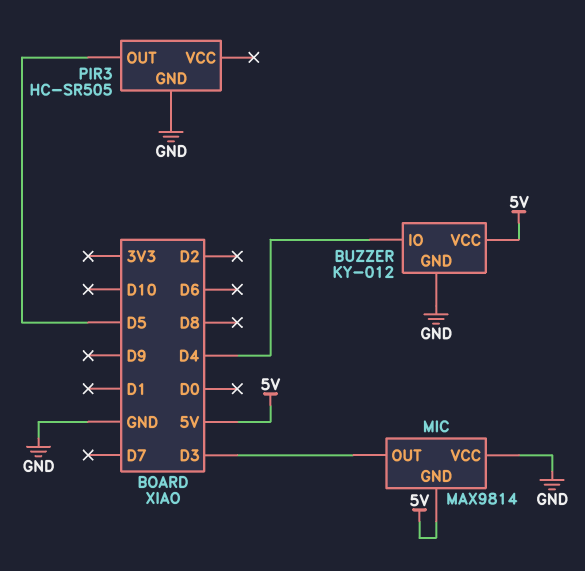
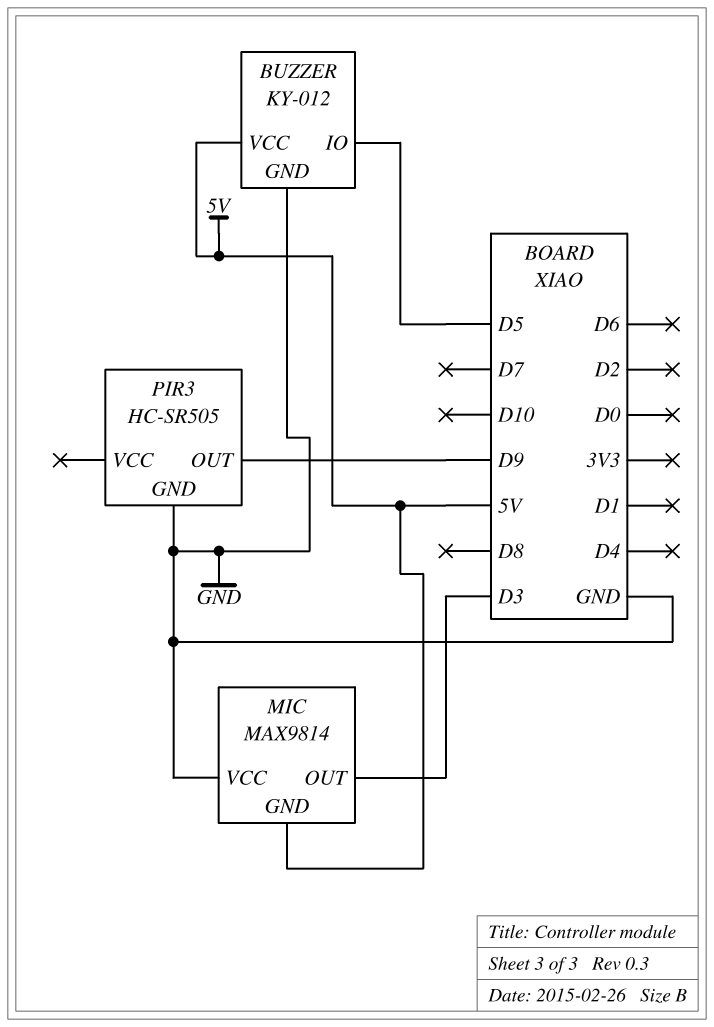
BUZZER pin IO: D4 -> D5
PIR3 pin OUT: D5 -> D9

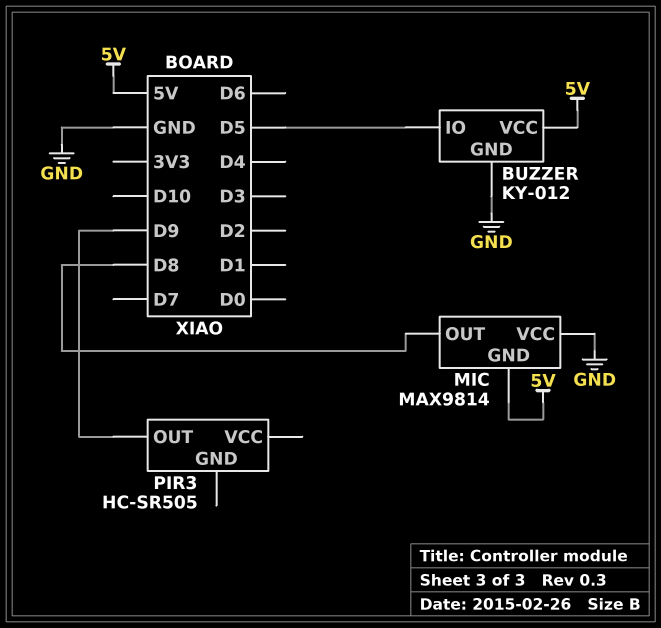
MIC pin OUT: D3 -> D8
PIR3 pin GND: GND -> none

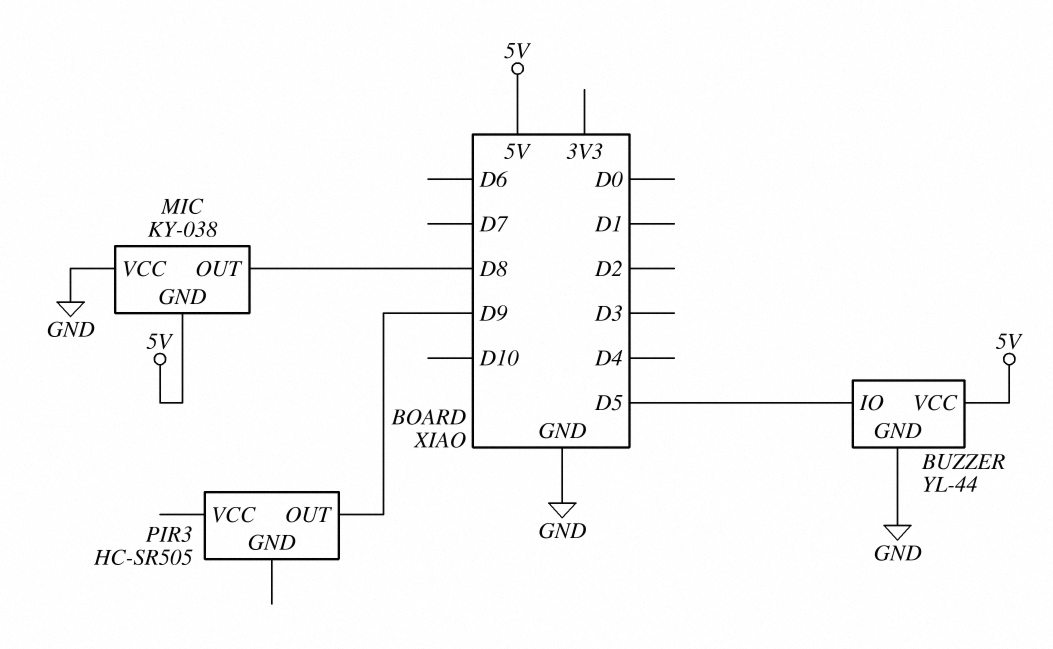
BUZZER: KY-012 -> YL-44
MIC: MAX9814 -> KY-038

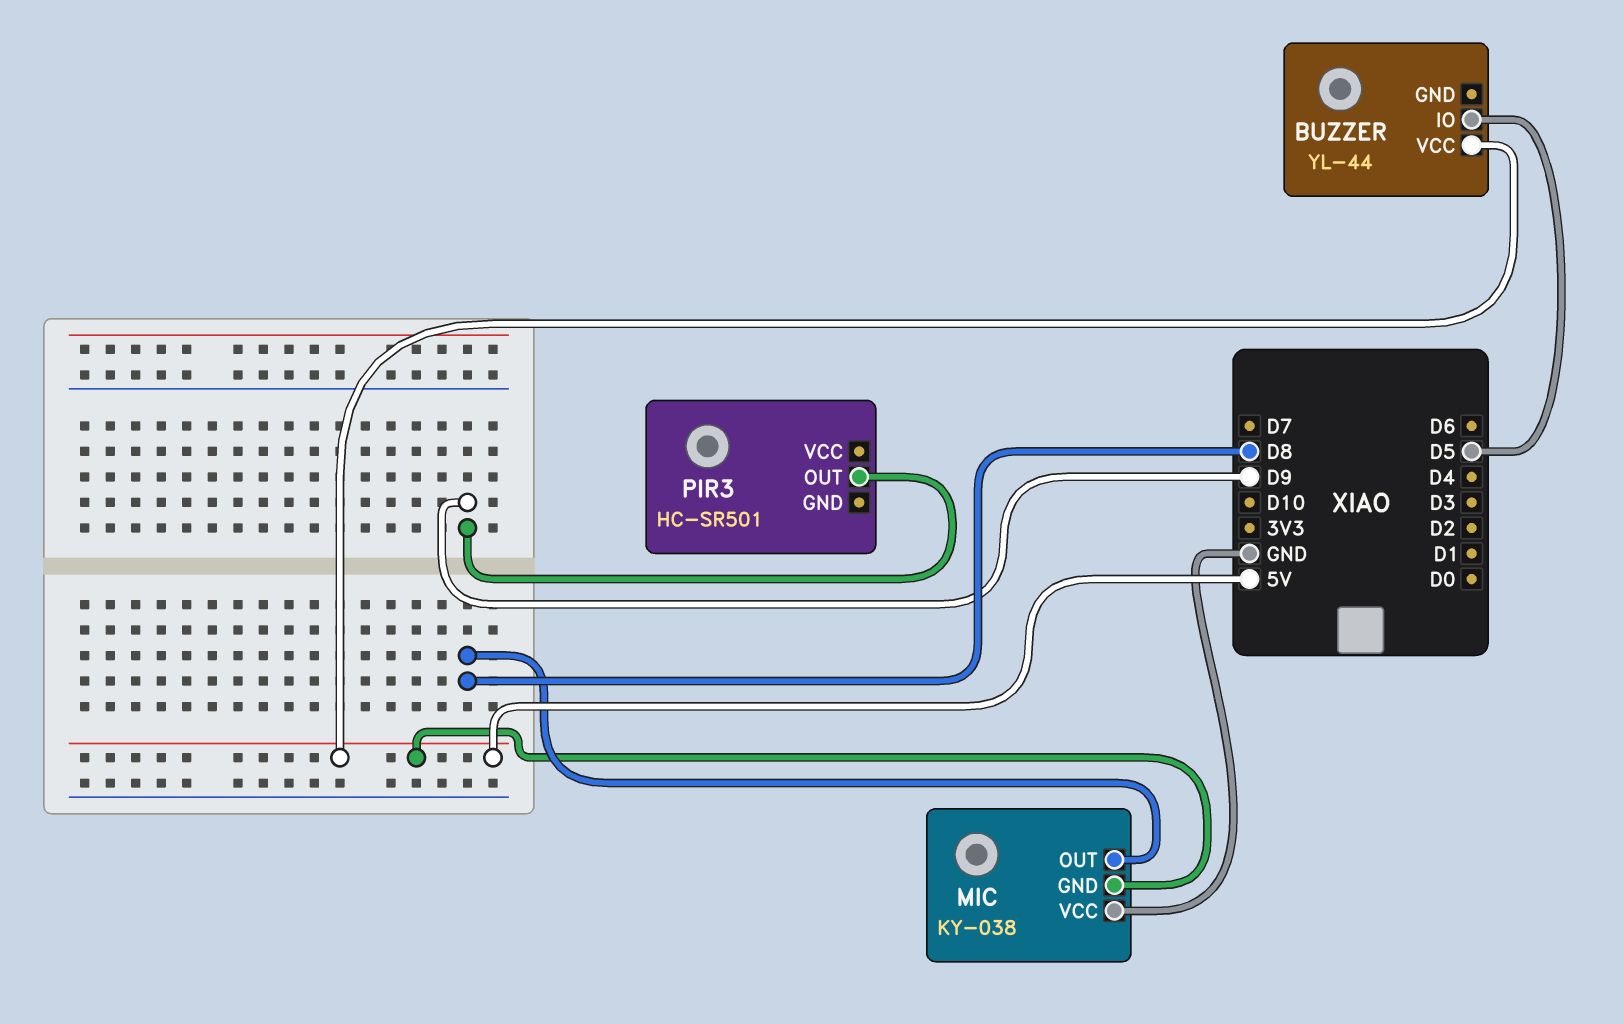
BUZZER pin GND: GND -> none
PIR3: HC-SR505 -> HC-SR501

